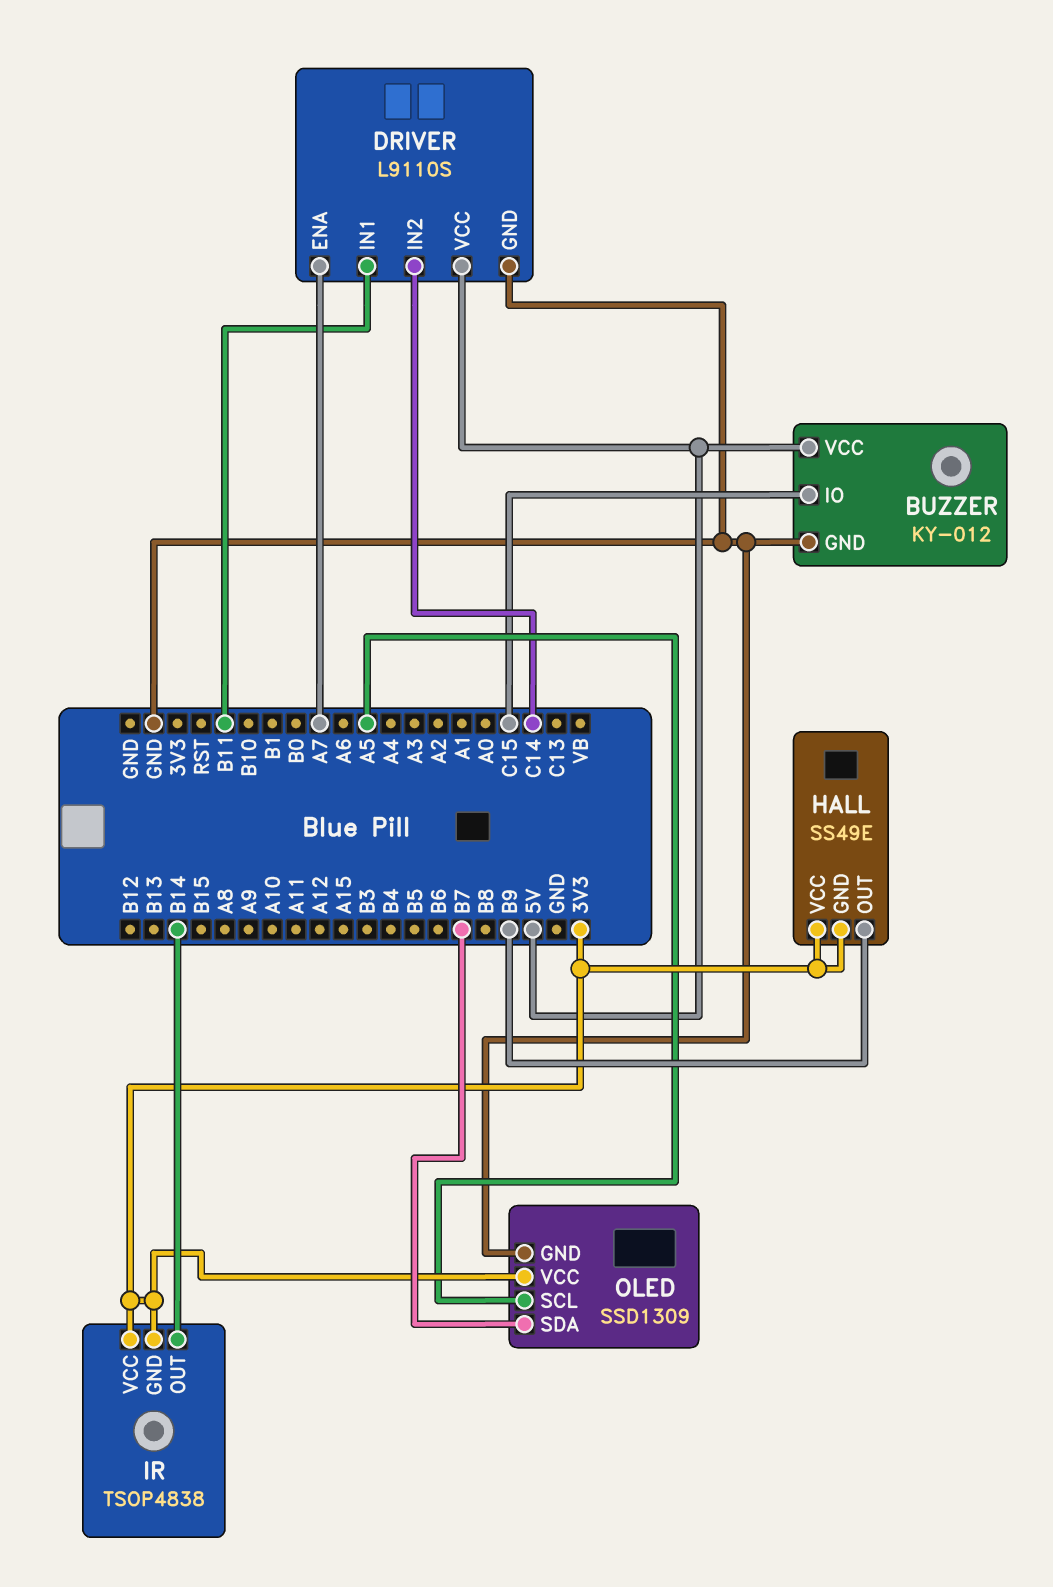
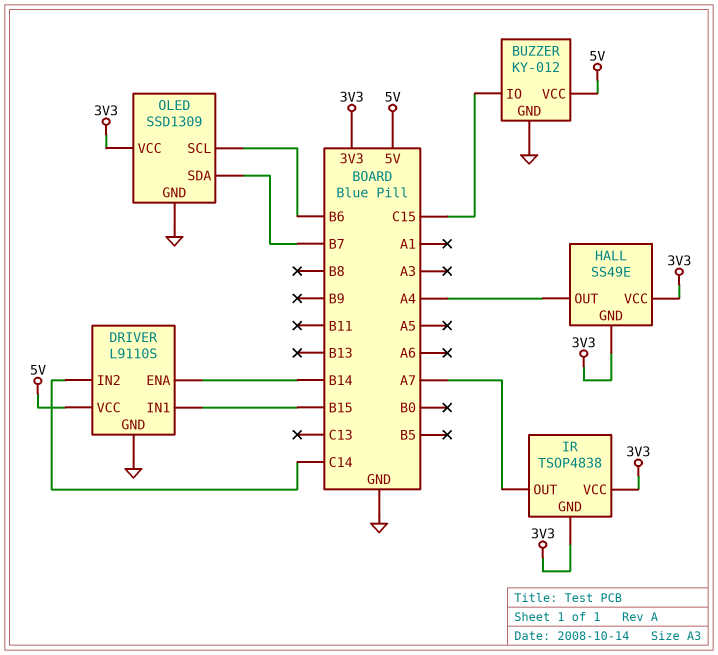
DRIVER pin ENA: A7 -> B14
DRIVER pin IN1: B11 -> B15
HALL pin OUT: B9 -> A4
IR pin OUT: B14 -> A7
OLED pin SCL: A5 -> B6

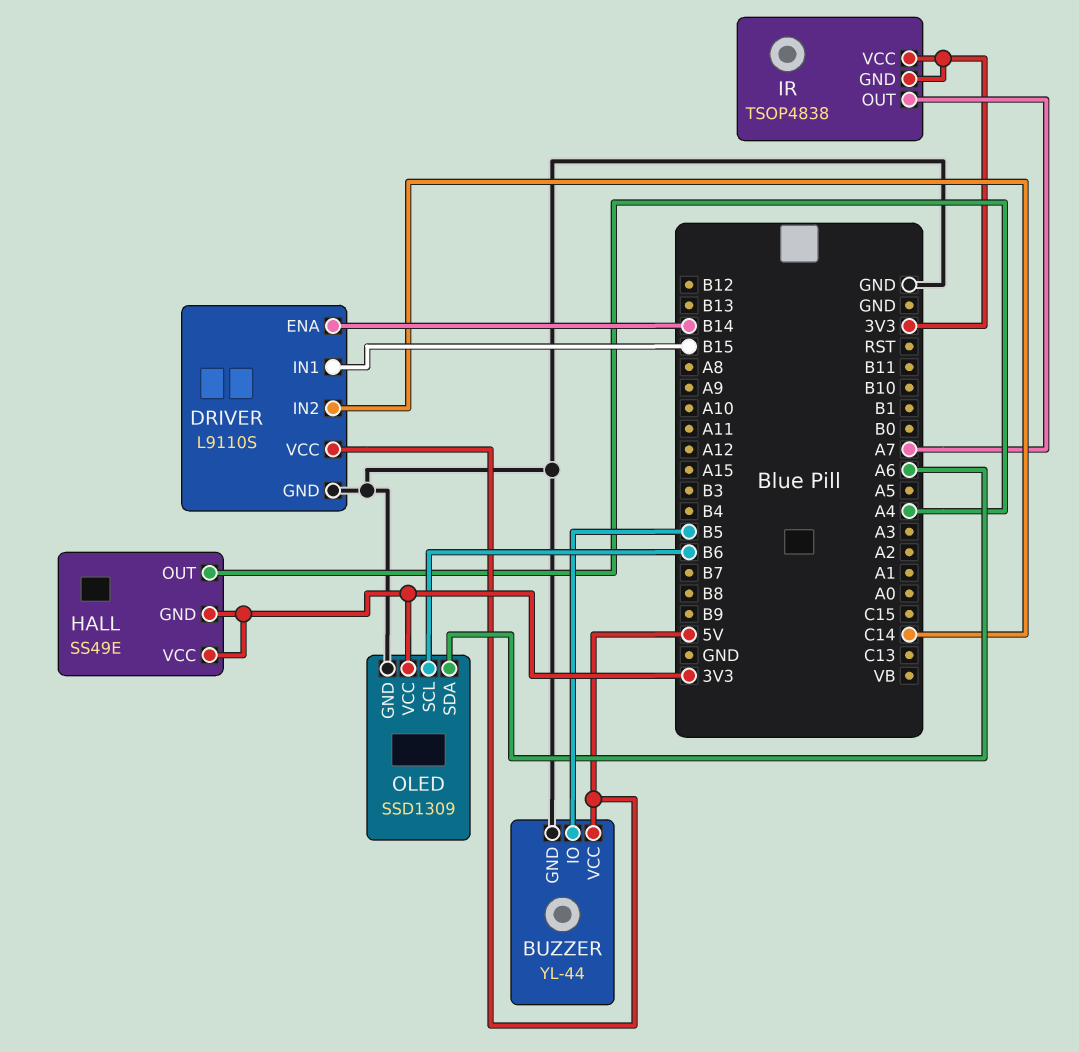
BUZZER: KY-012 -> YL-44
BUZZER pin IO: C15 -> B5
OLED pin SDA: B7 -> A6

